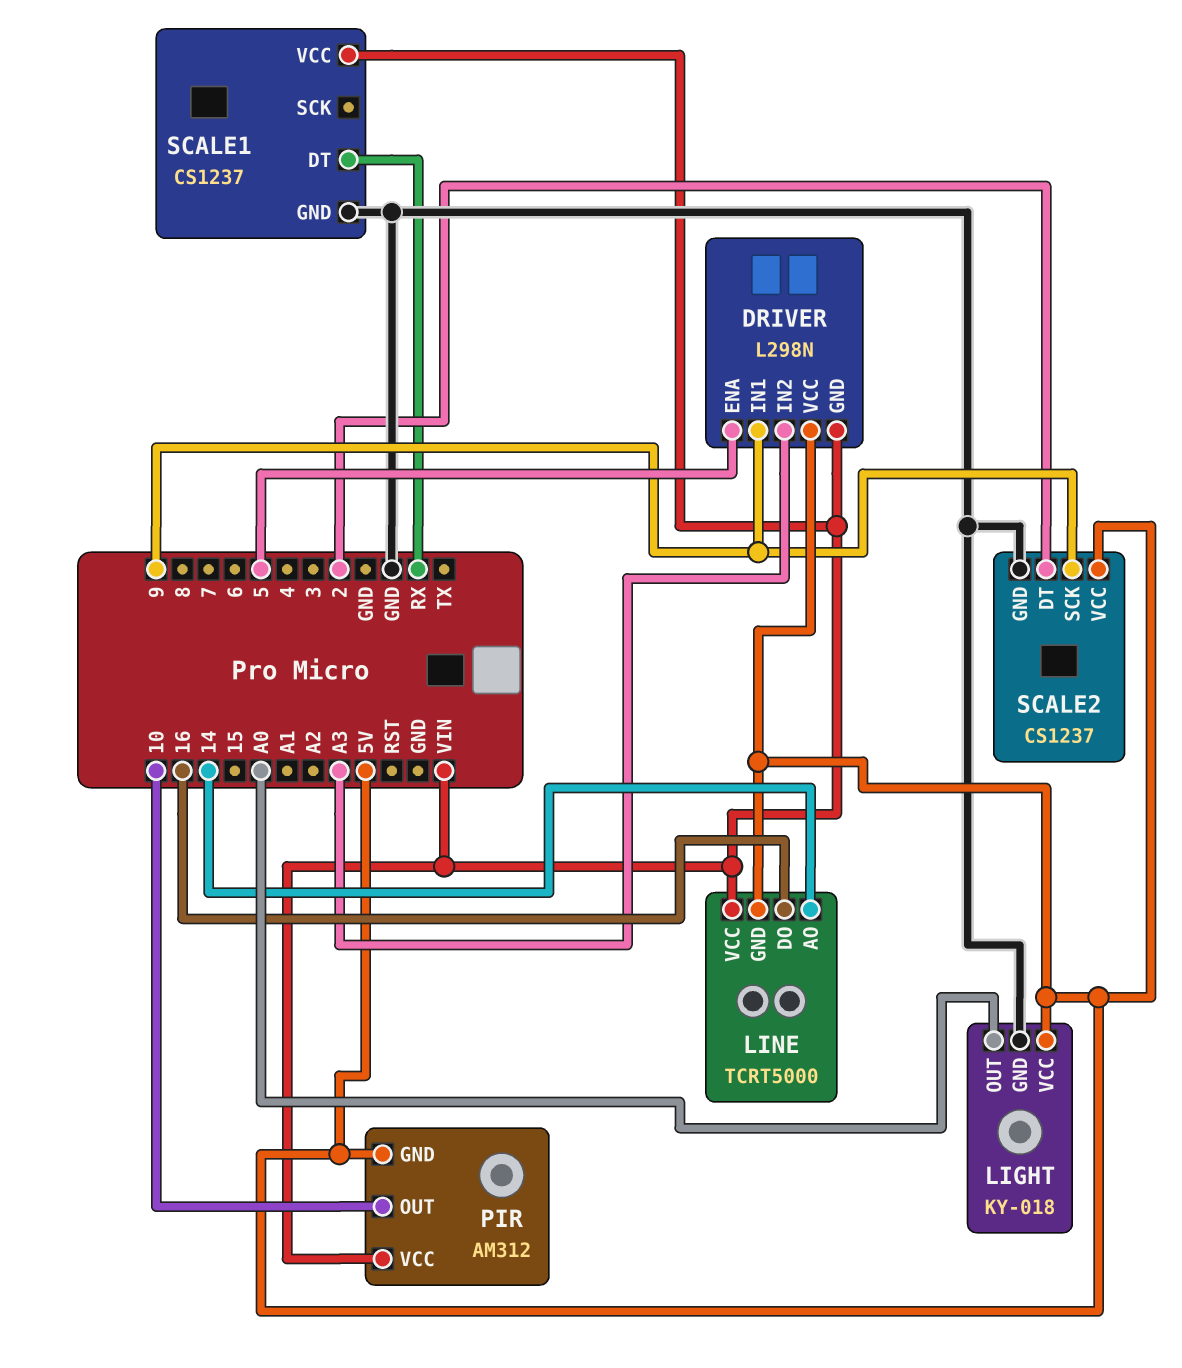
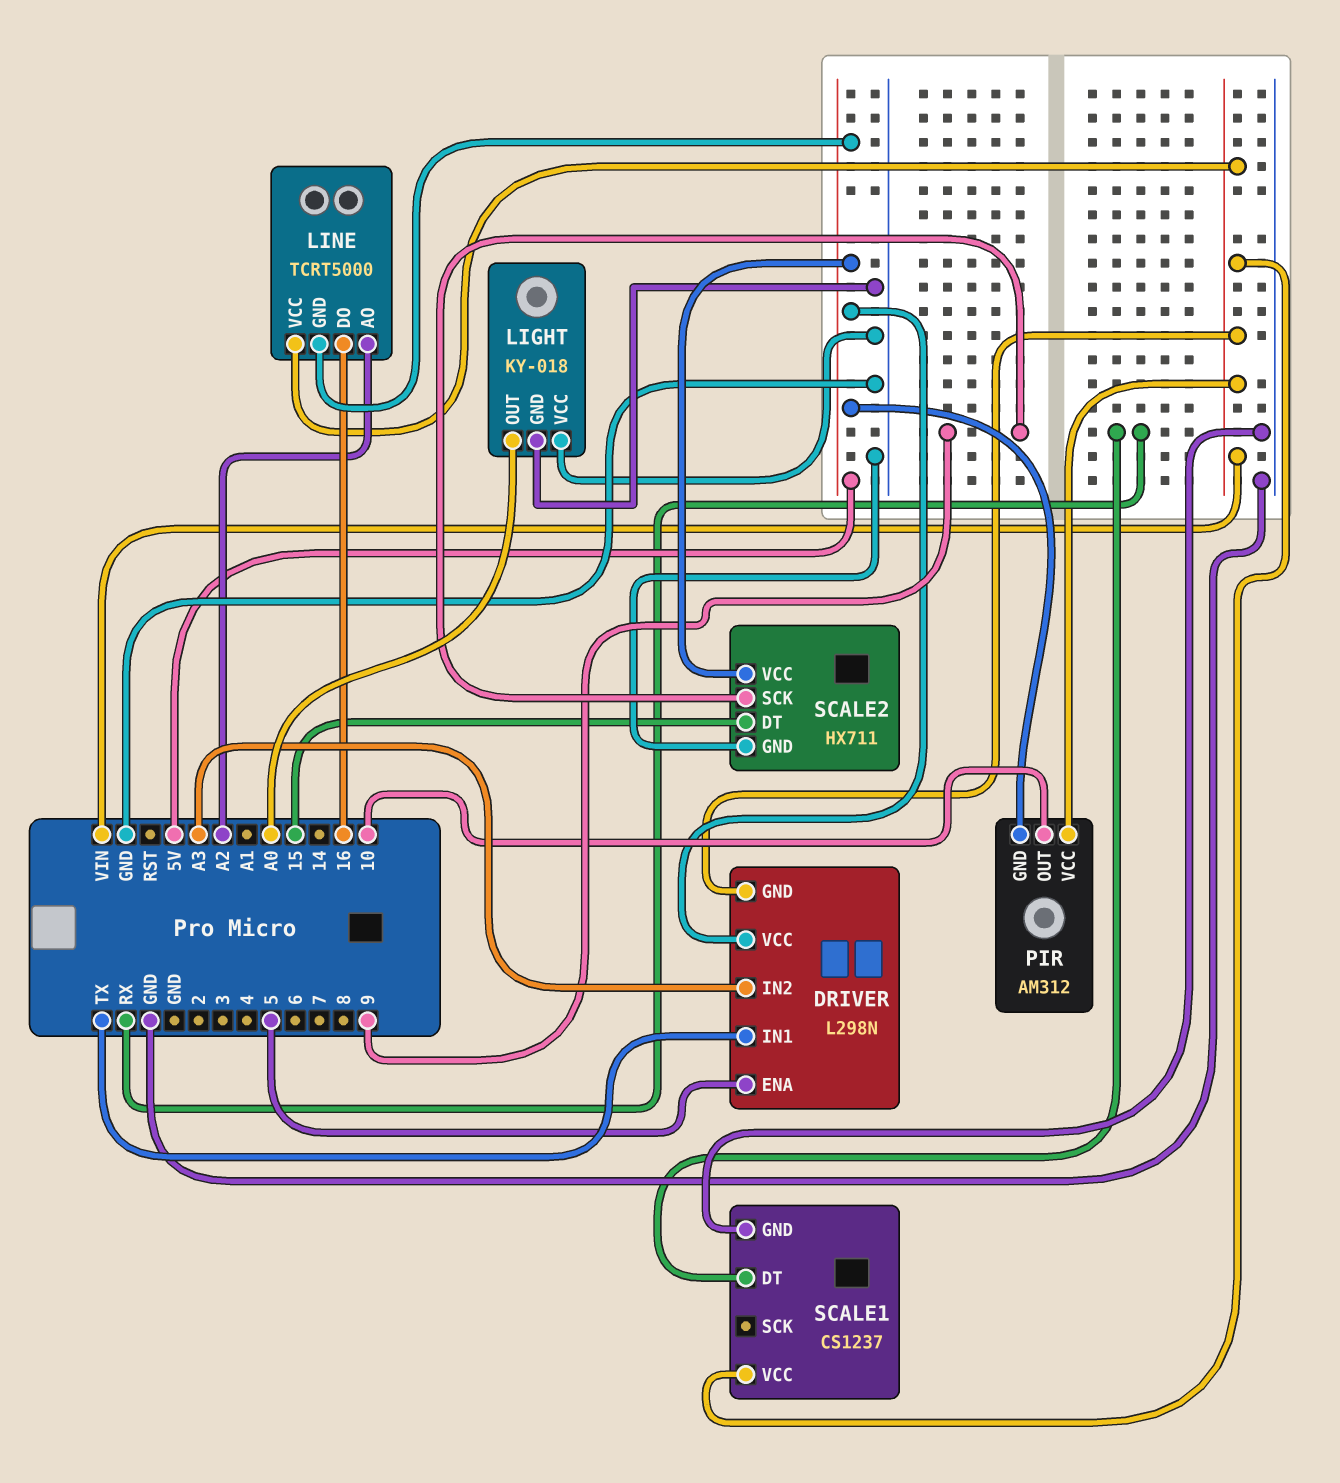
DRIVER pin IN1: 9 -> TX
LIGHT pin VCC: 5V -> GND
LINE pin AO: 14 -> A2
SCALE2: CS1237 -> HX711
SCALE2 pin DT: 2 -> 15

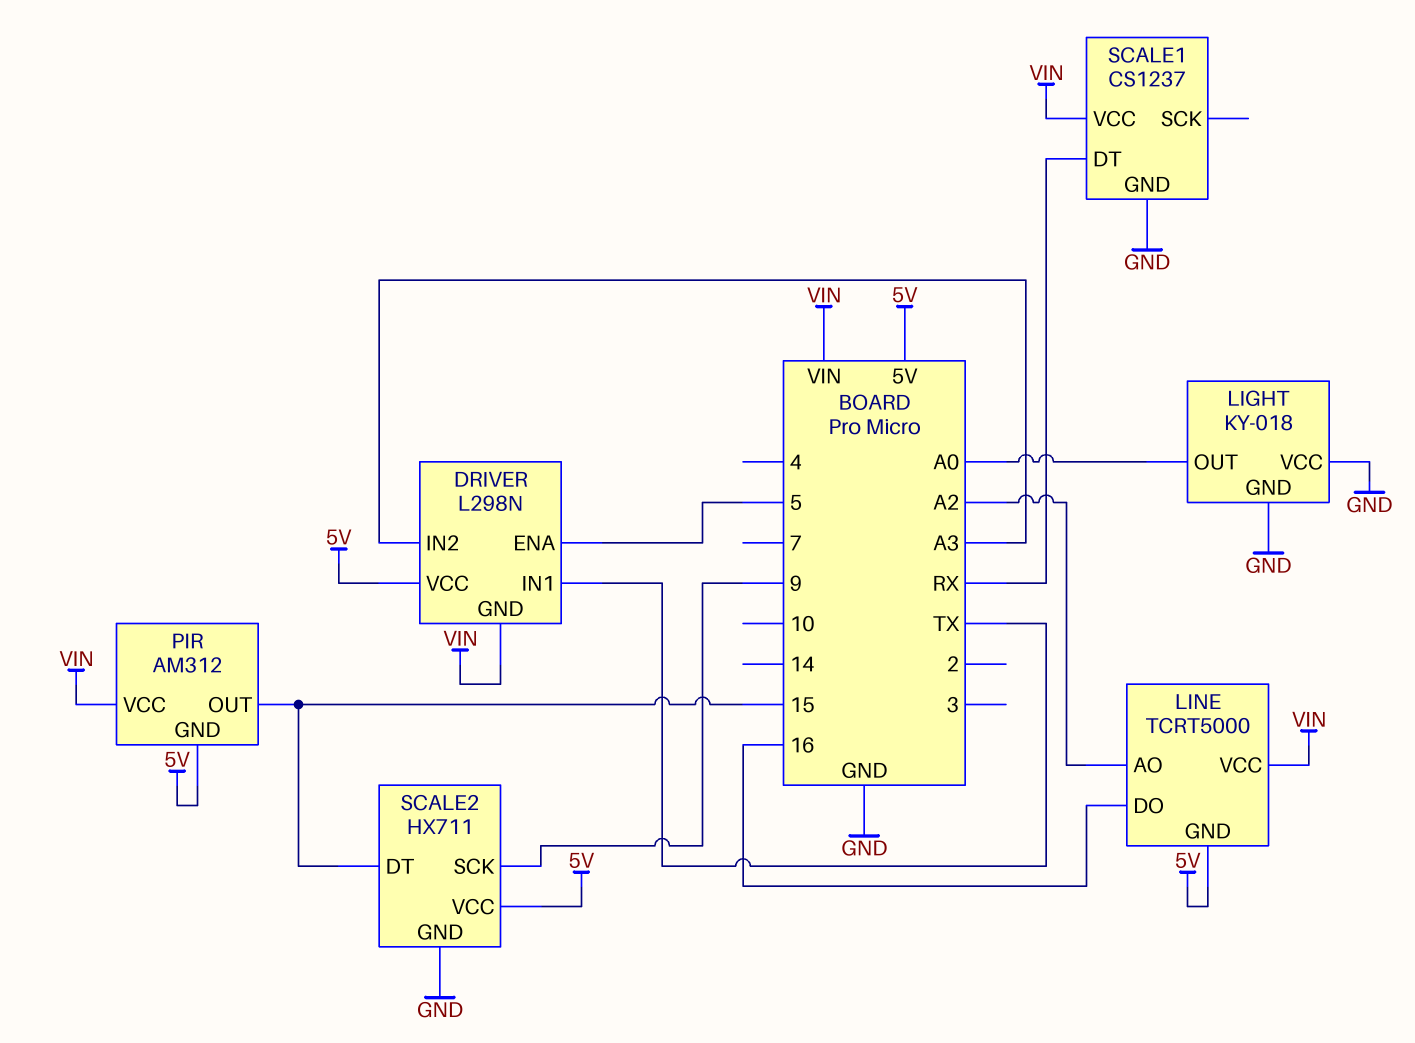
PIR pin OUT: 10 -> 15

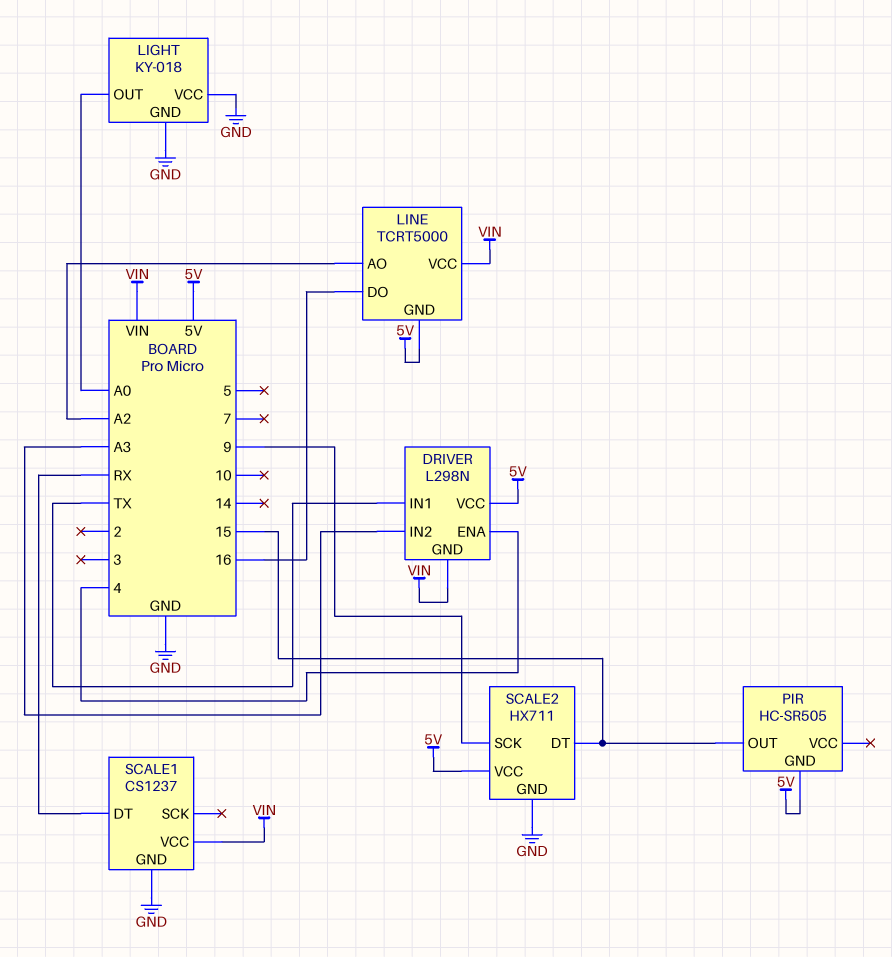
DRIVER pin ENA: 5 -> 4
PIR: AM312 -> HC-SR505
PIR pin VCC: VIN -> none

